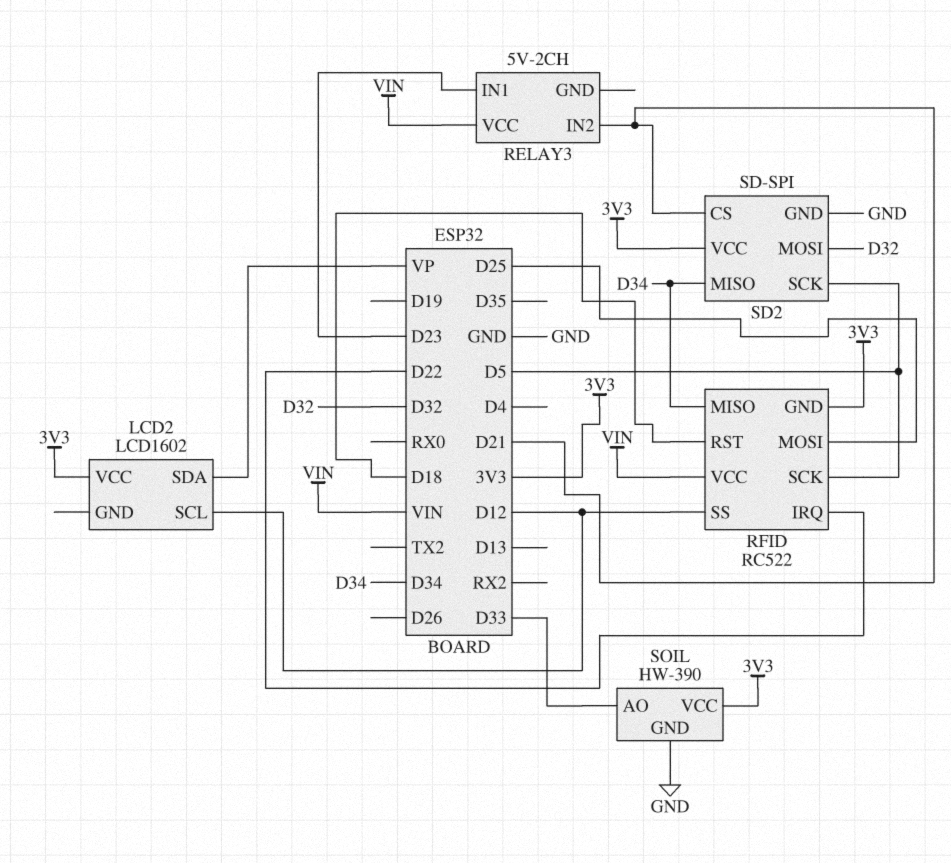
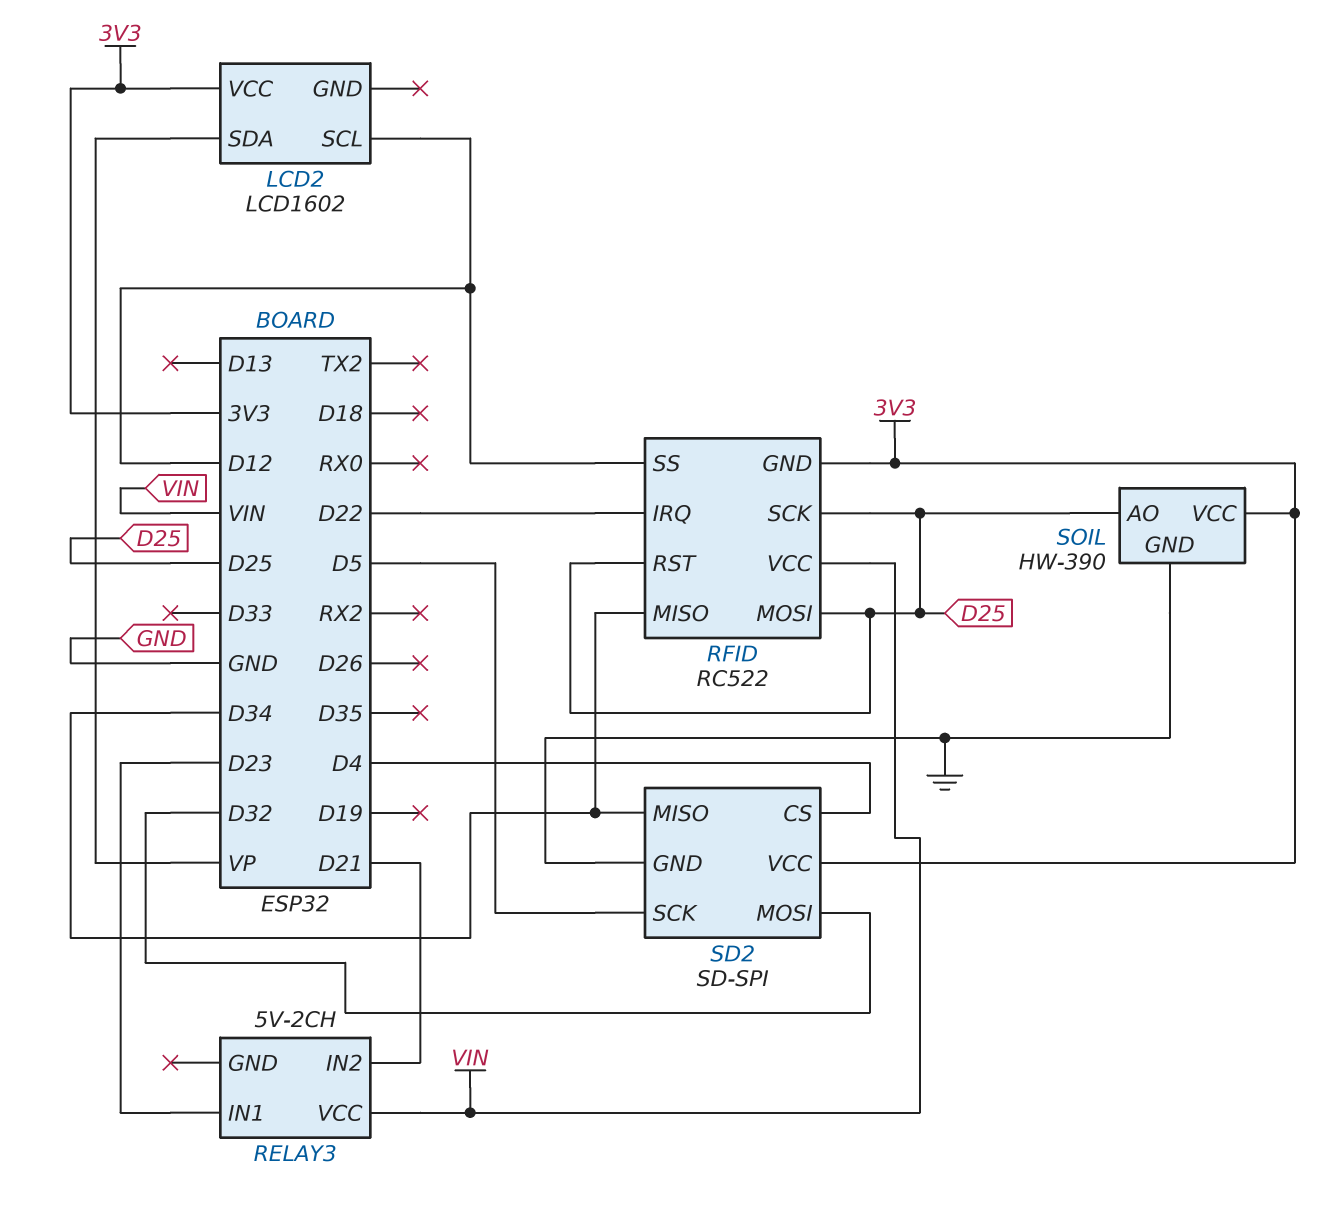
RFID pin RST: D18 -> D25
RFID pin SCK: D5 -> D25
SD2 pin CS: D21 -> D4
SOIL pin AO: D33 -> D25

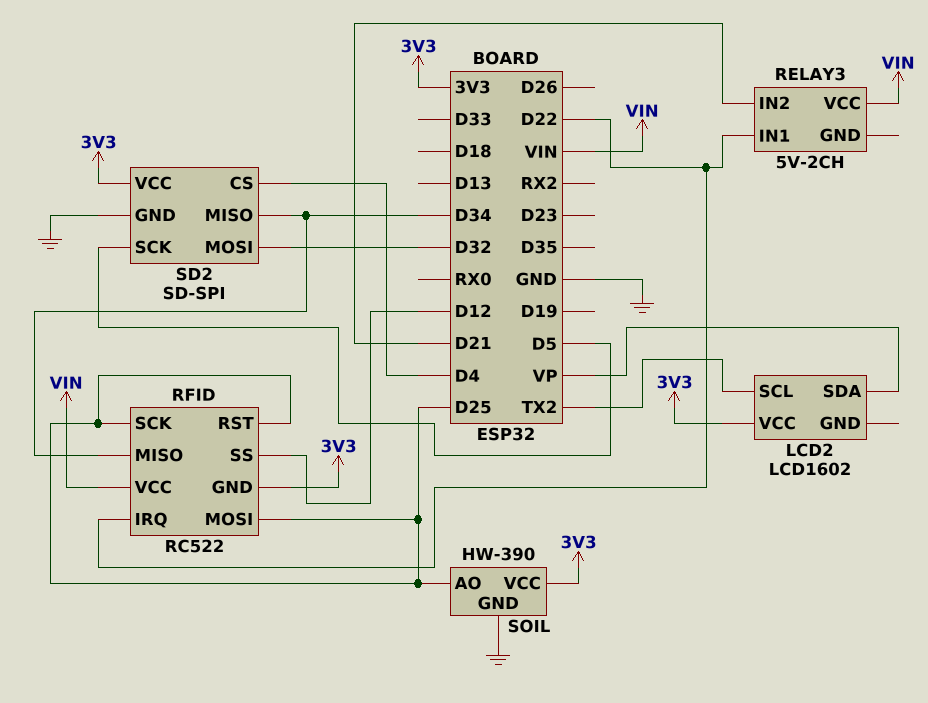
LCD2 pin SCL: D12 -> TX2
RELAY3 pin IN1: D23 -> D22

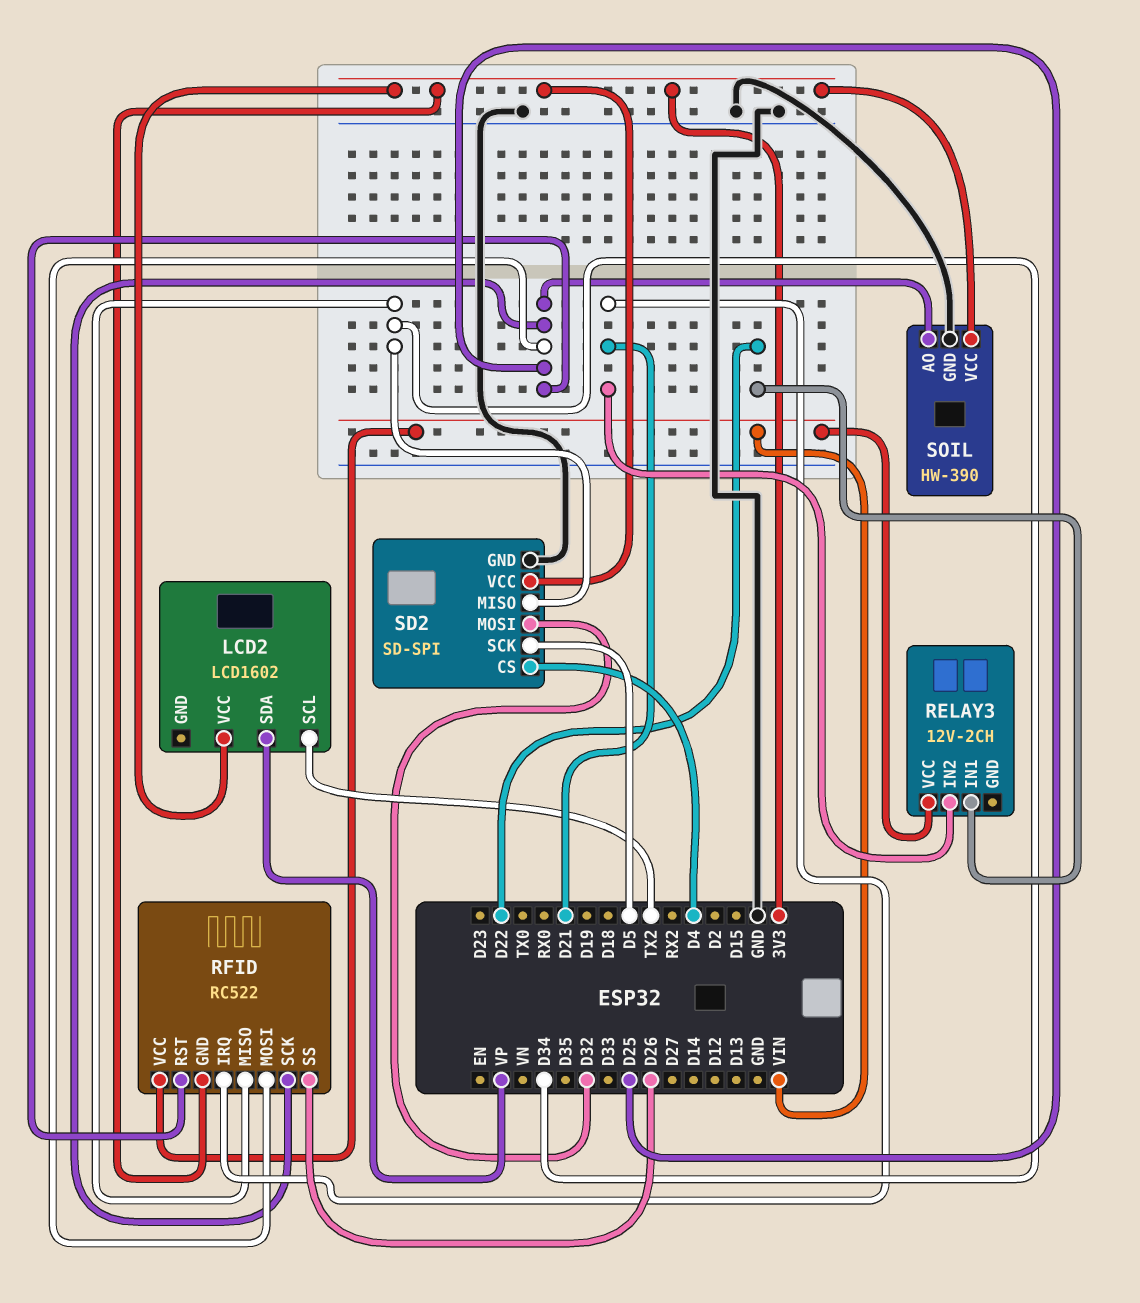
RELAY3: 5V-2CH -> 12V-2CH
RFID pin IRQ: D22 -> D21
RFID pin SS: D12 -> D26

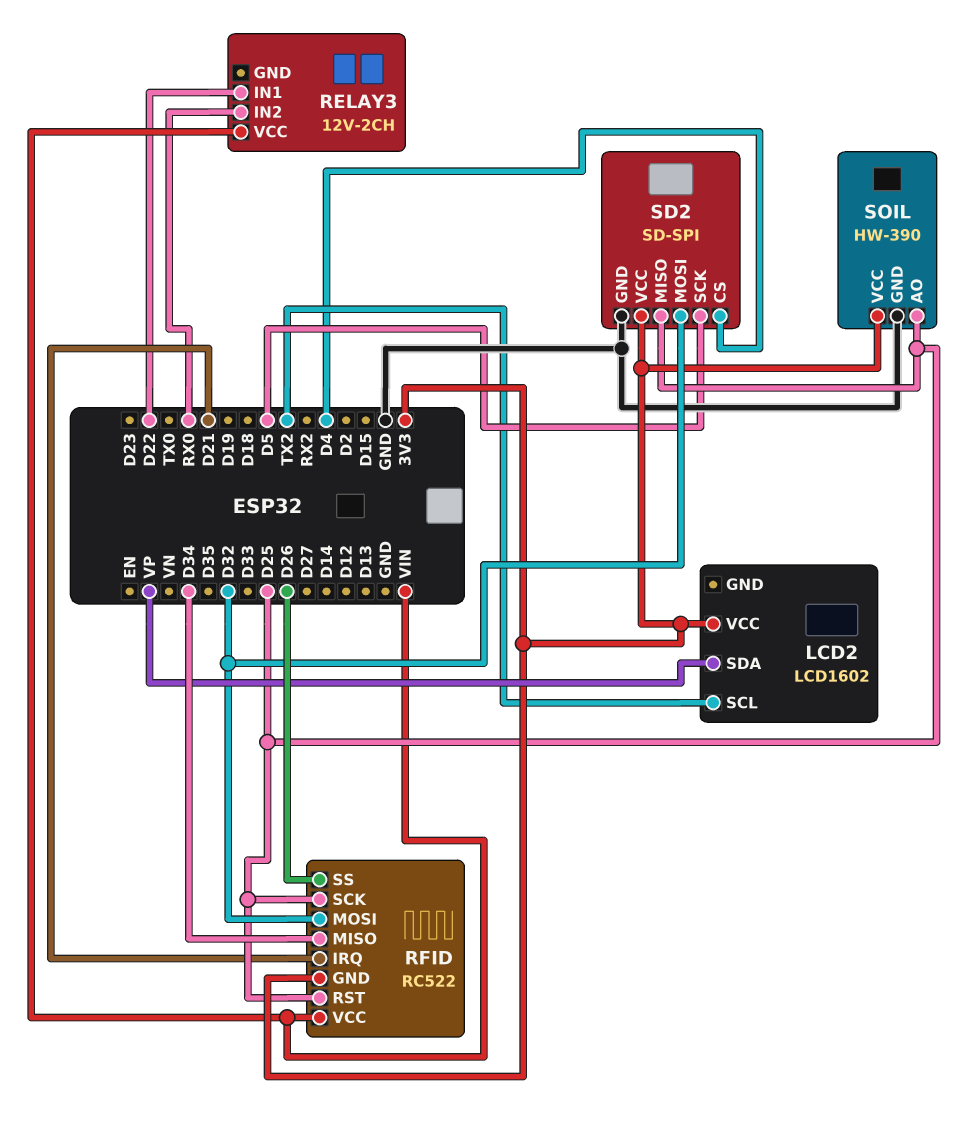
RELAY3 pin IN2: D21 -> RX0
RFID pin MOSI: D25 -> D32
SD2 pin MISO: D34 -> D25

